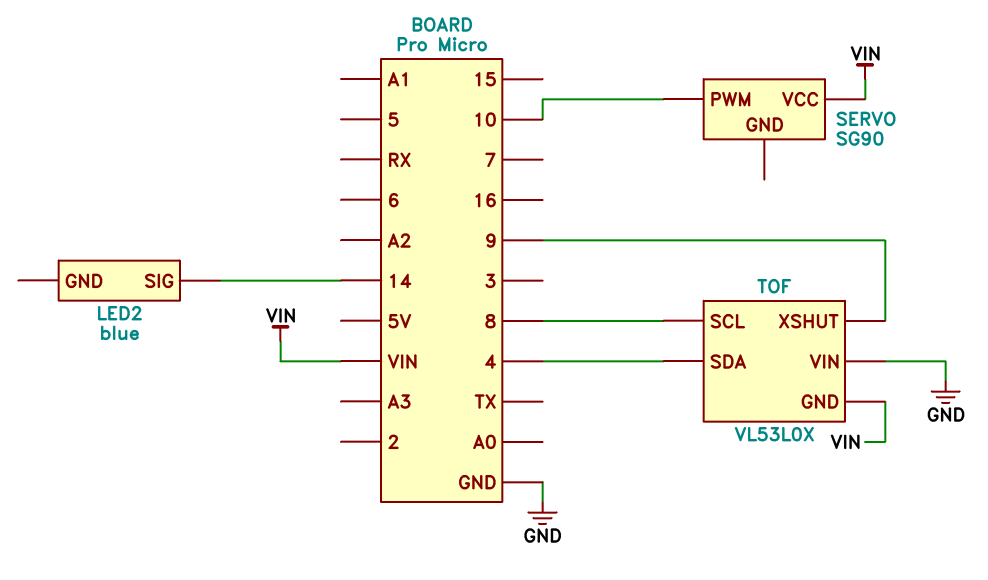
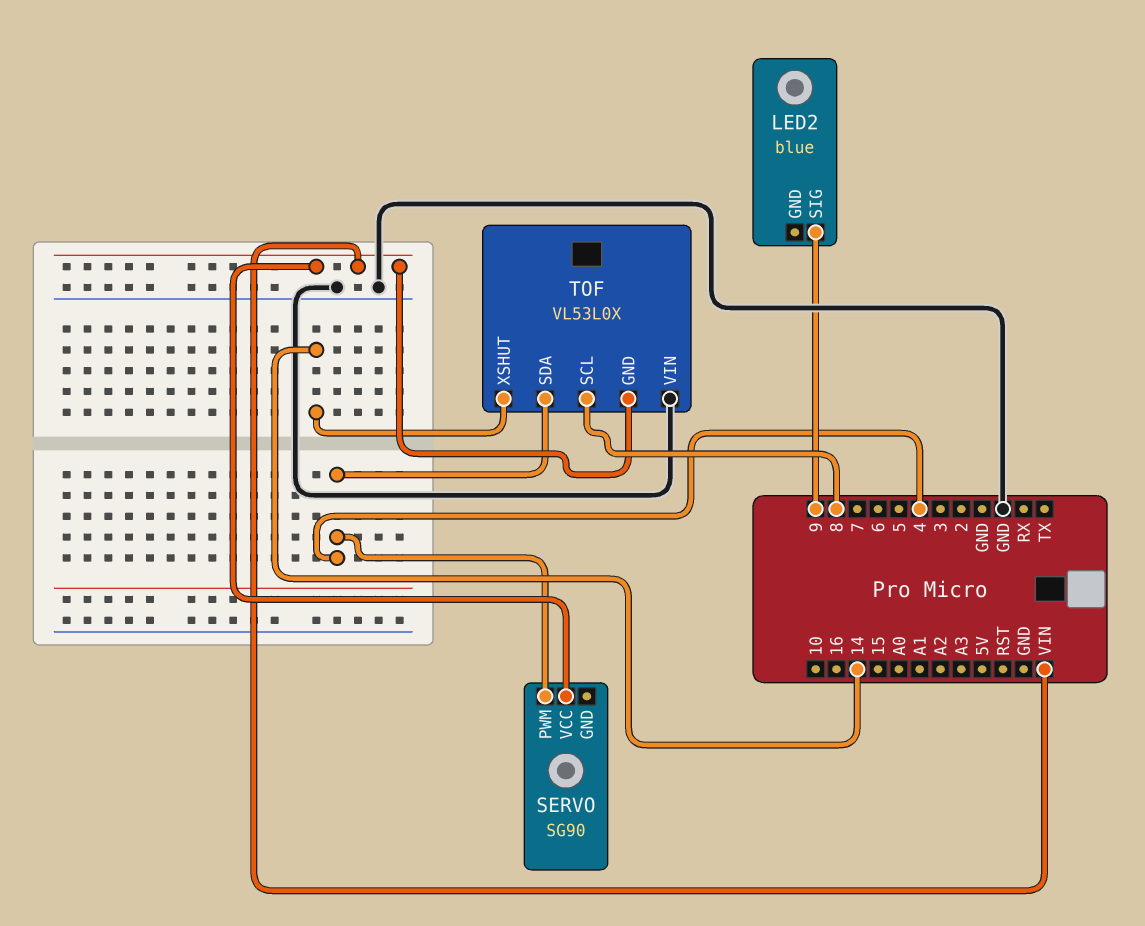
LED2 pin SIG: 14 -> 9
SERVO pin PWM: 10 -> 4
TOF pin XSHUT: 9 -> 14

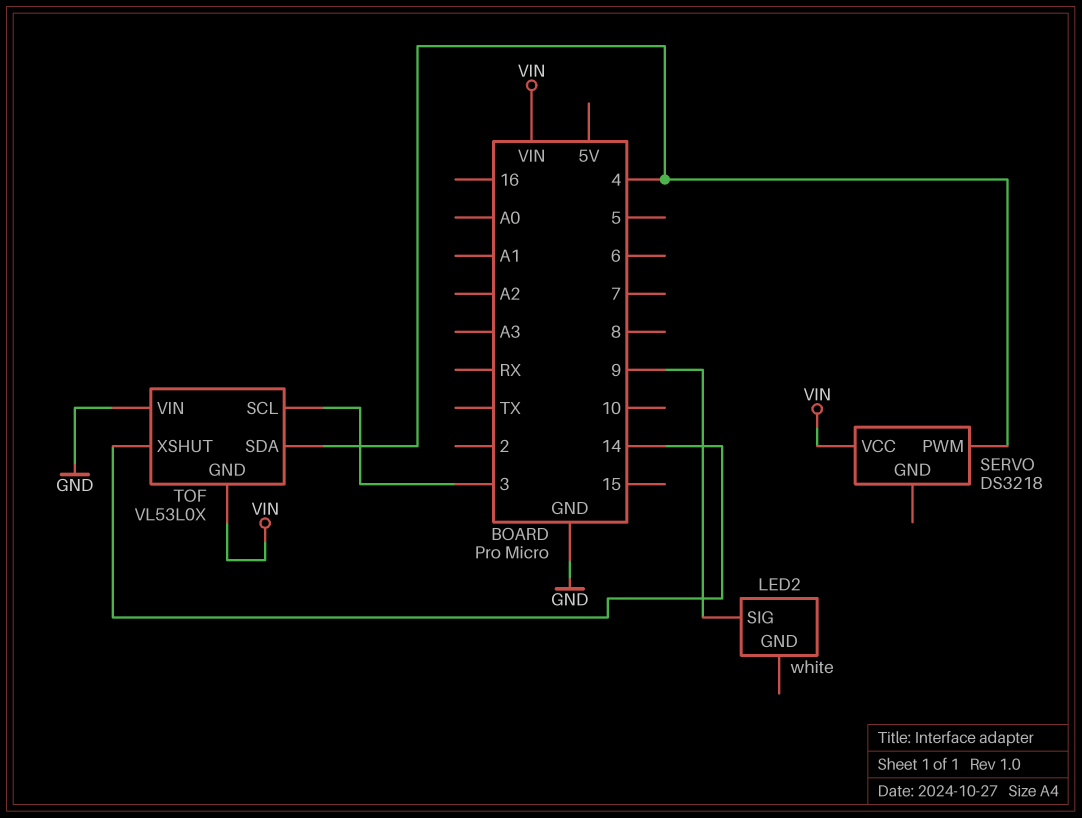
LED2: blue -> white
SERVO: SG90 -> DS3218
TOF pin SCL: 8 -> 3

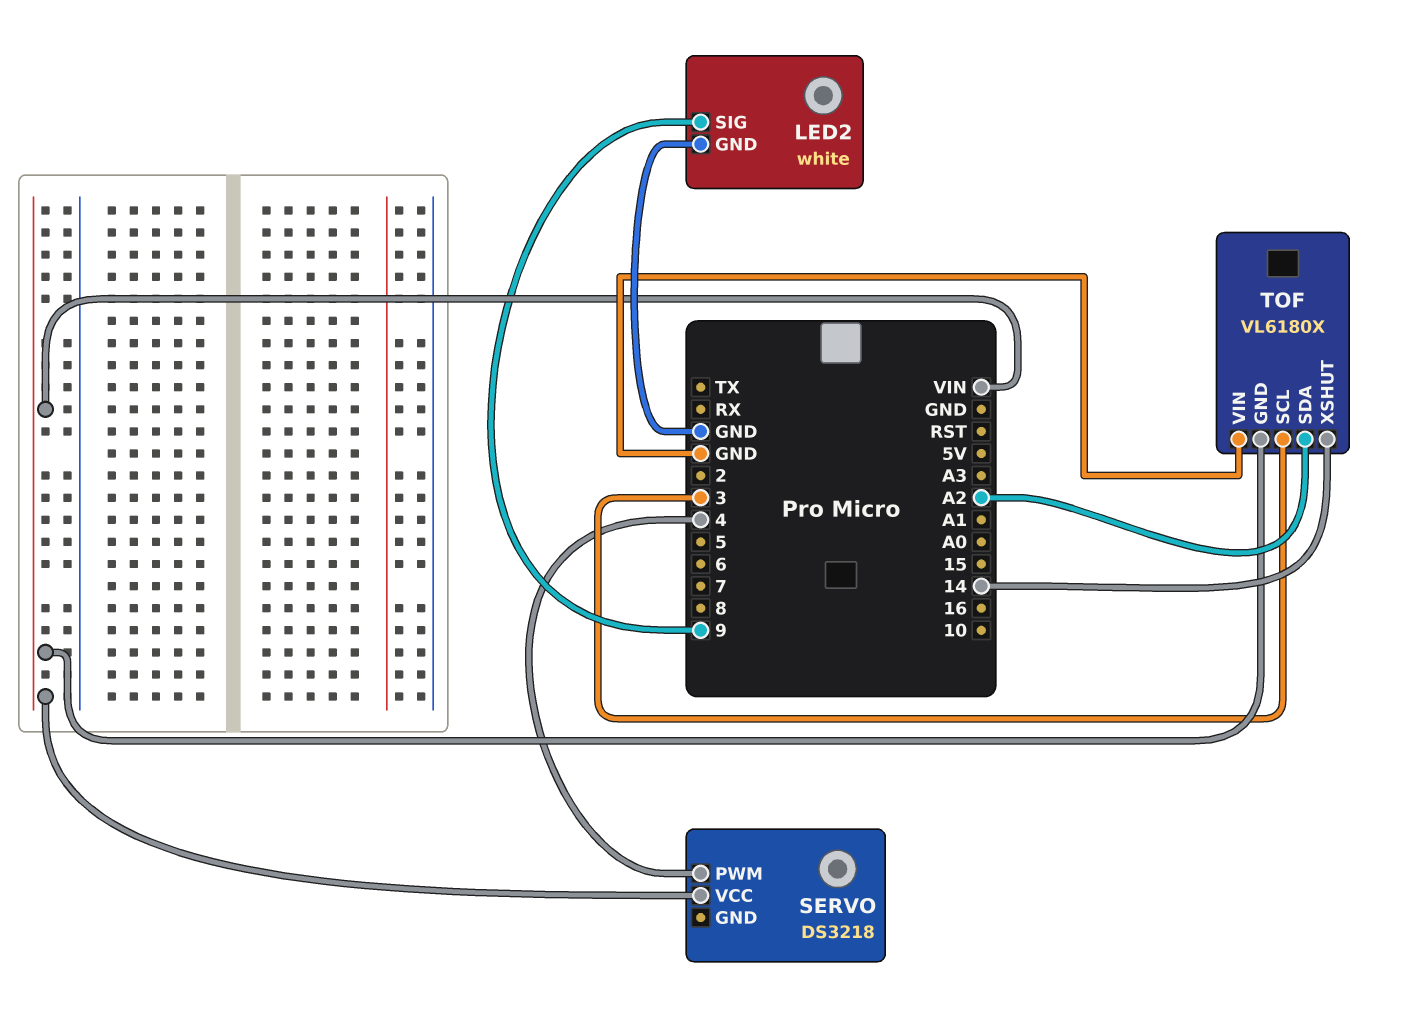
LED2 pin GND: none -> GND
TOF: VL53L0X -> VL6180X
TOF pin SDA: 4 -> A2

